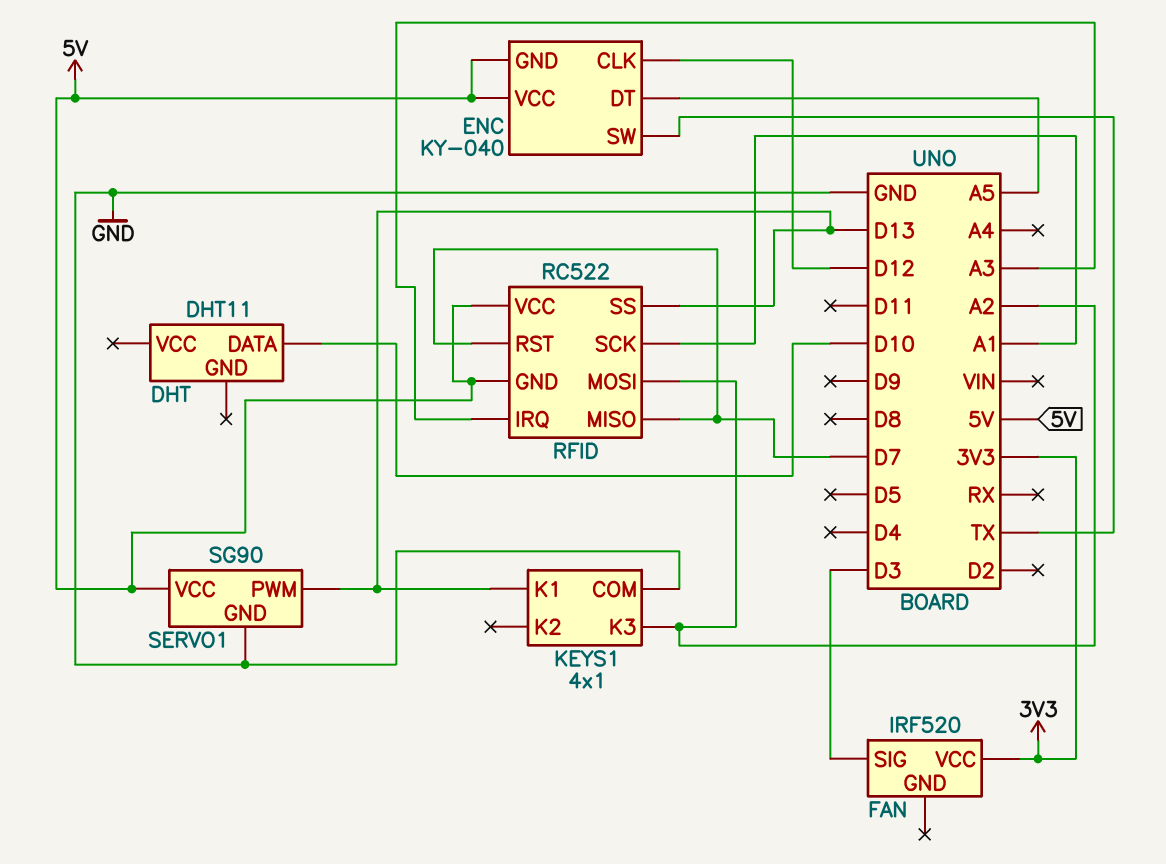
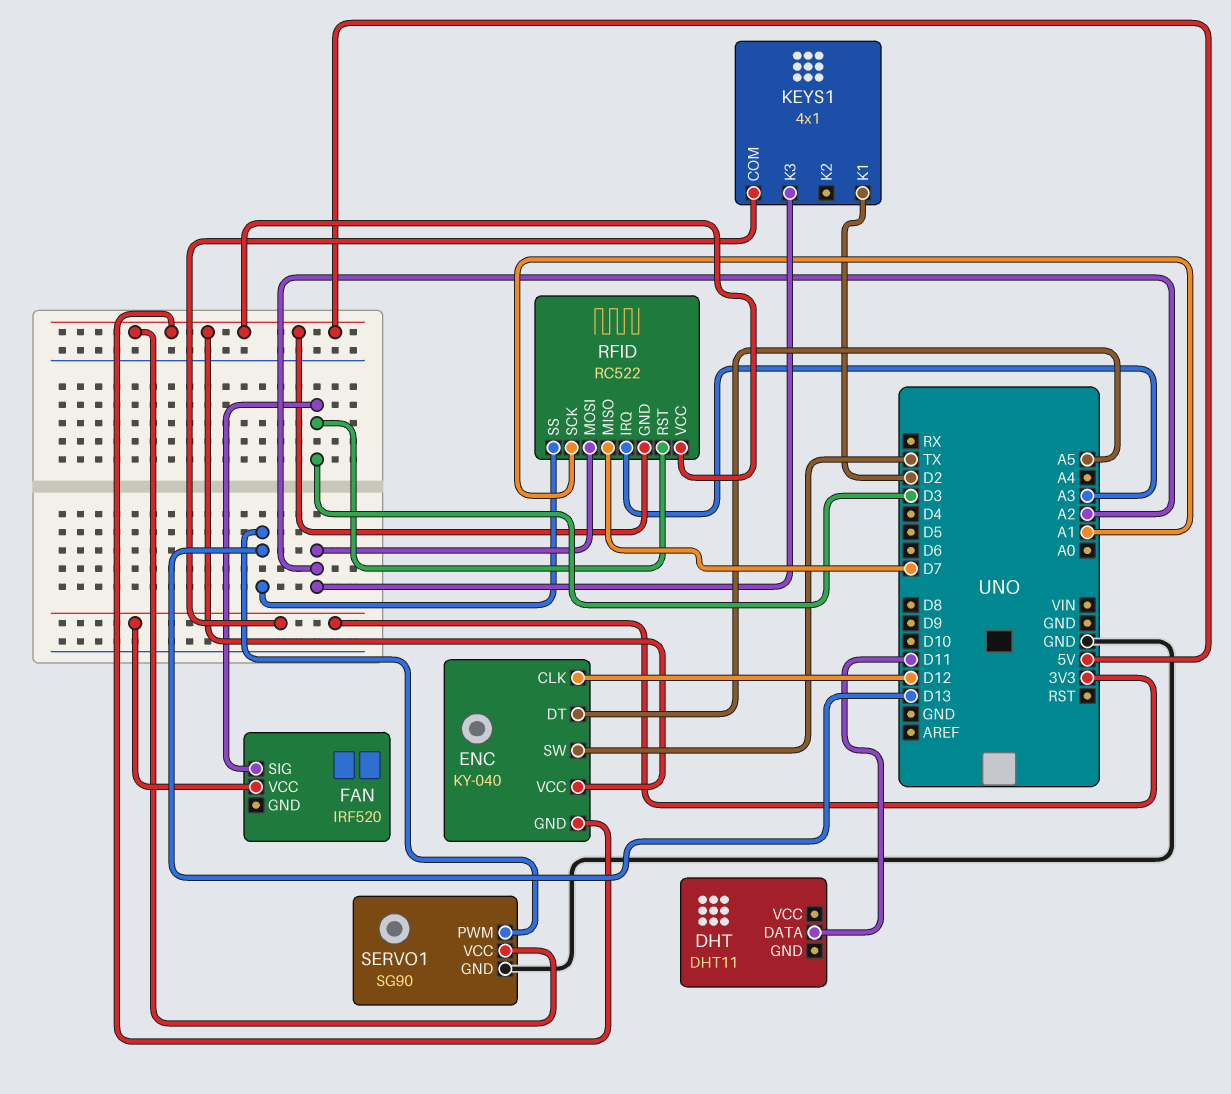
DHT pin DATA: D10 -> D11
KEYS1 pin COM: GND -> 3V3
KEYS1 pin K1: D13 -> D2
RFID pin RST: D7 -> D3

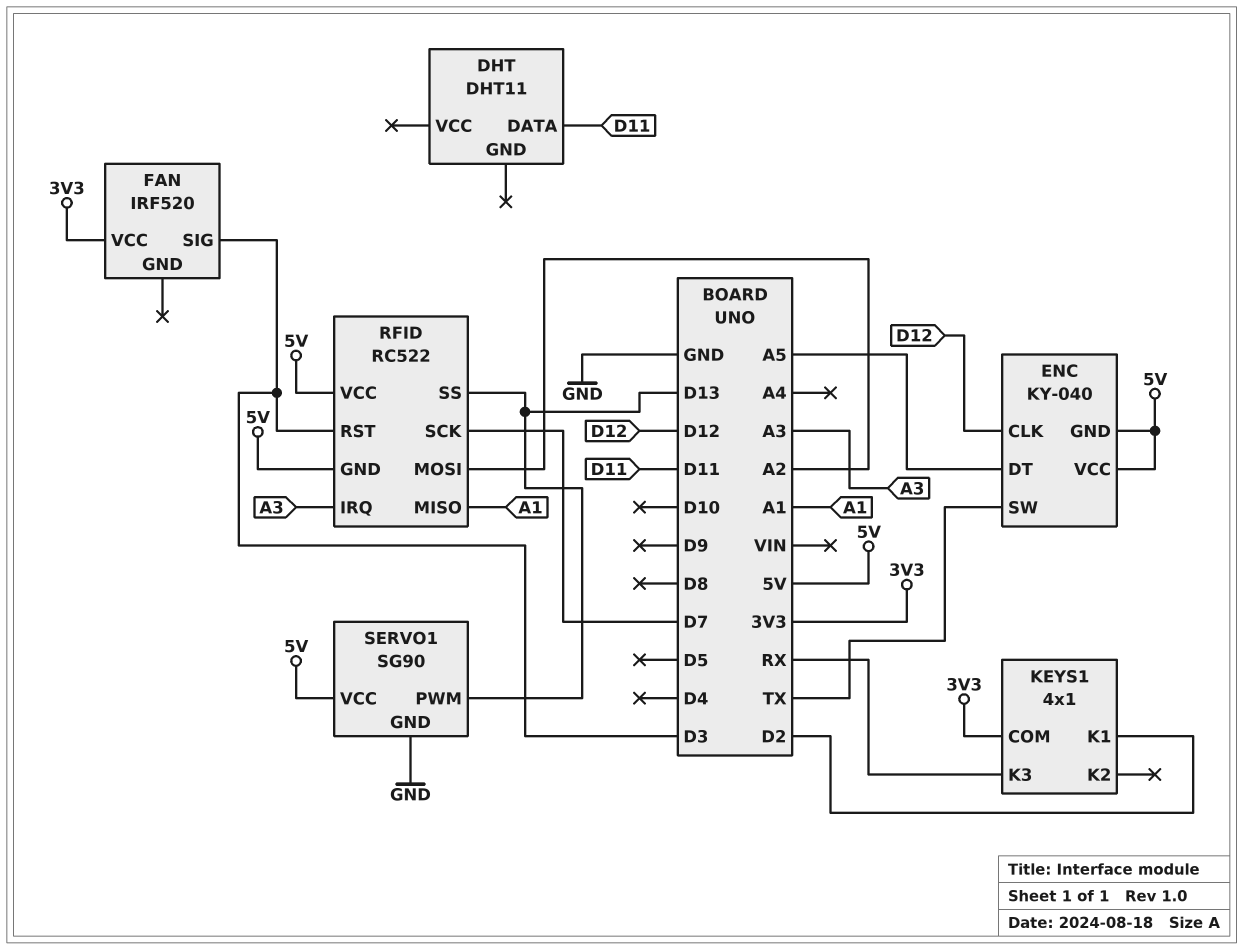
KEYS1 pin K3: A2 -> RX
RFID pin MISO: D7 -> A1
RFID pin SCK: A1 -> D7

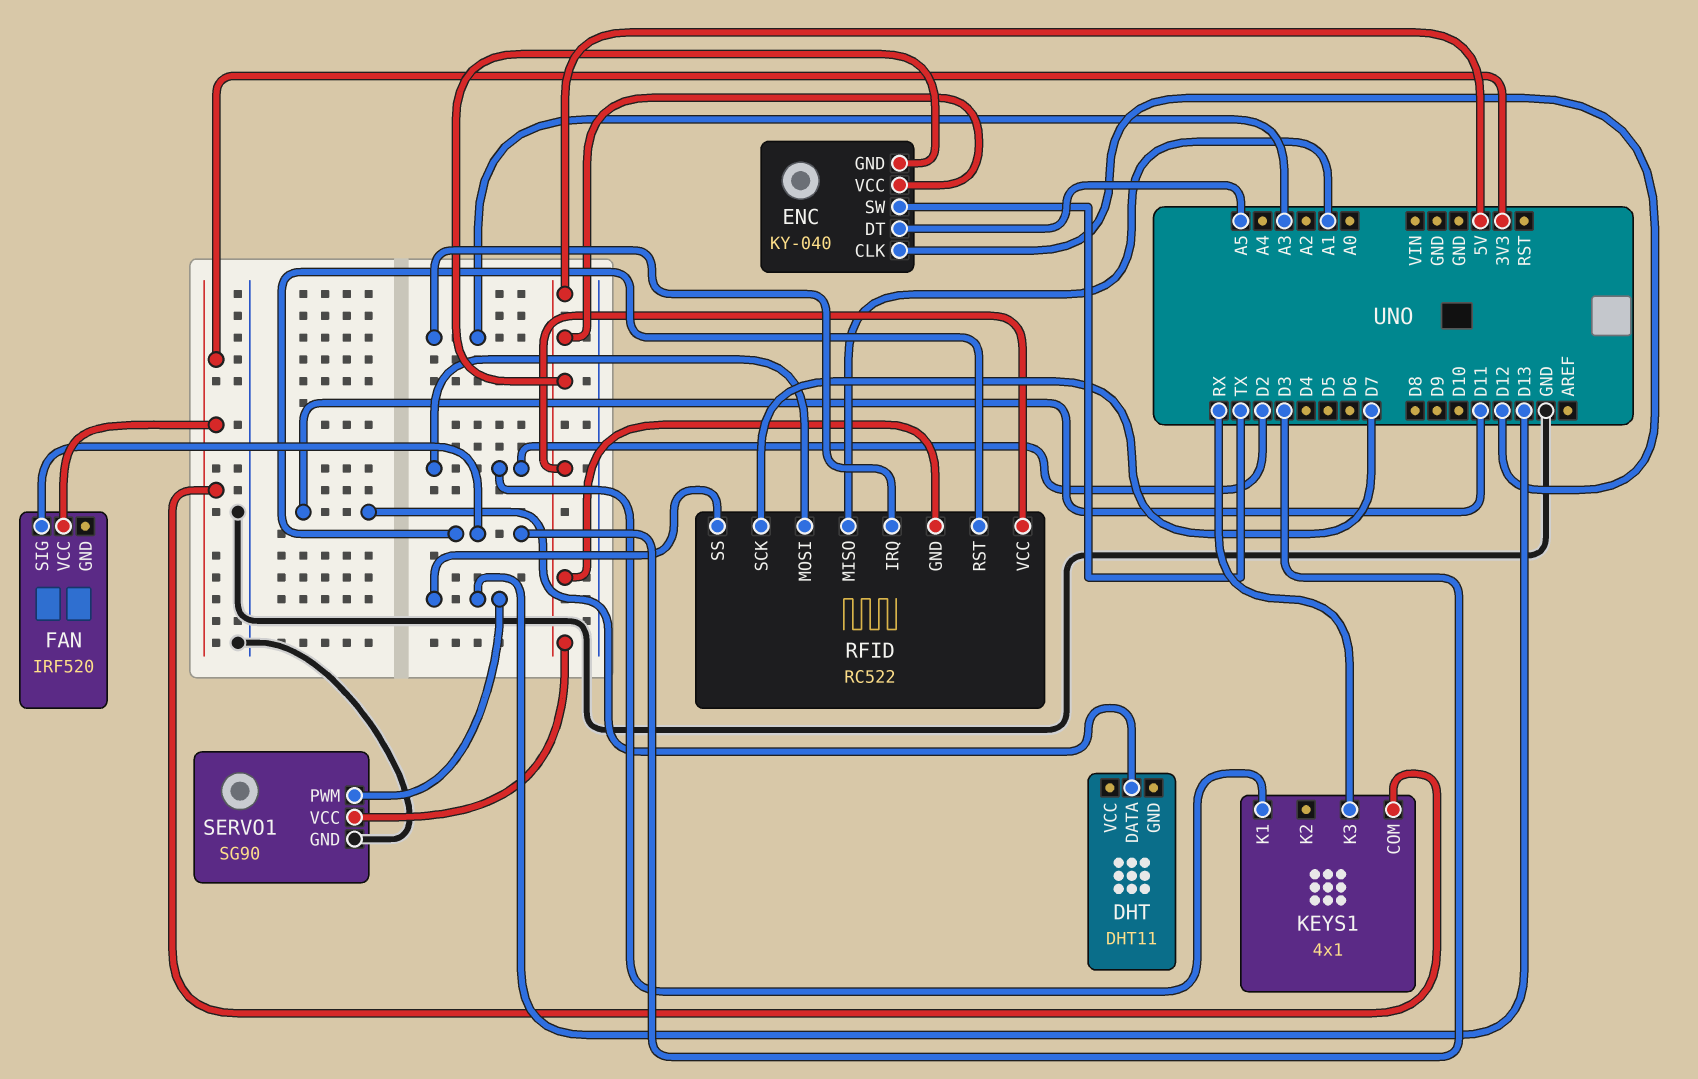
RFID pin MOSI: A2 -> D2

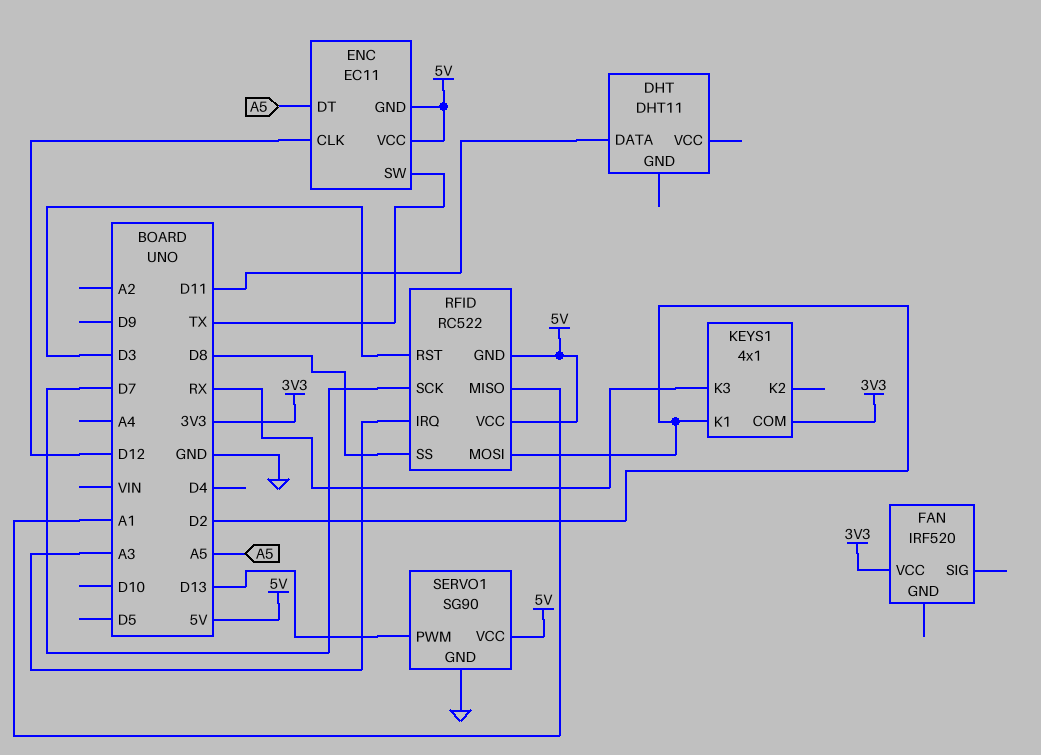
ENC: KY-040 -> EC11
FAN pin SIG: D3 -> none
RFID pin SS: D13 -> D8

